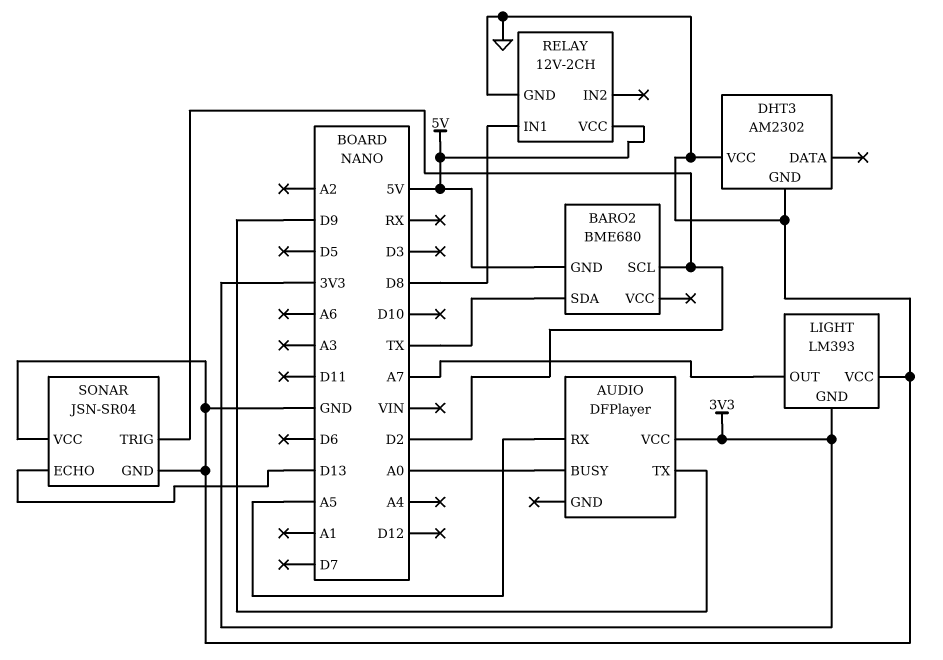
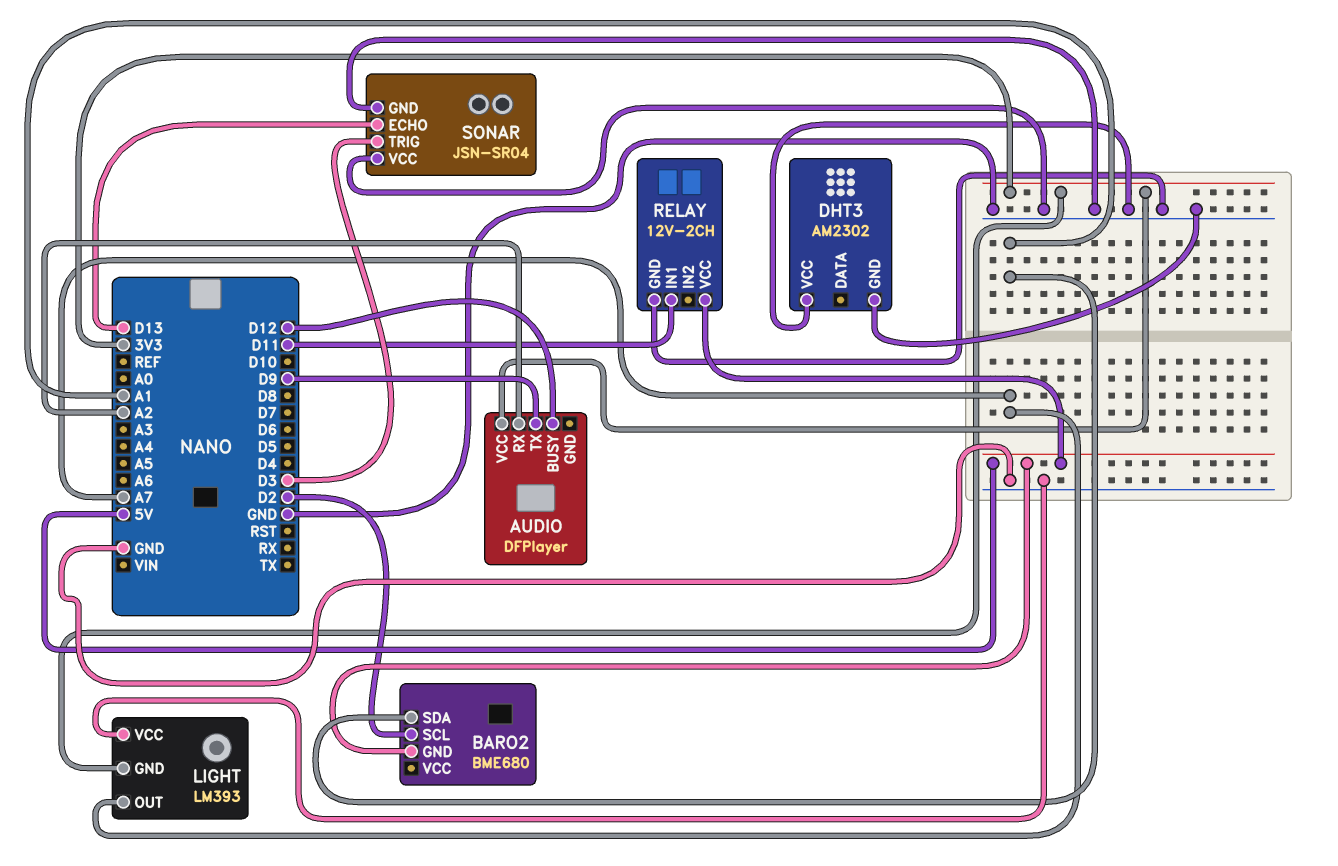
AUDIO pin BUSY: A0 -> D12
AUDIO pin RX: A5 -> A2
BARO2 pin SDA: TX -> A1
RELAY pin IN1: D8 -> D11
SONAR pin TRIG: D2 -> D3

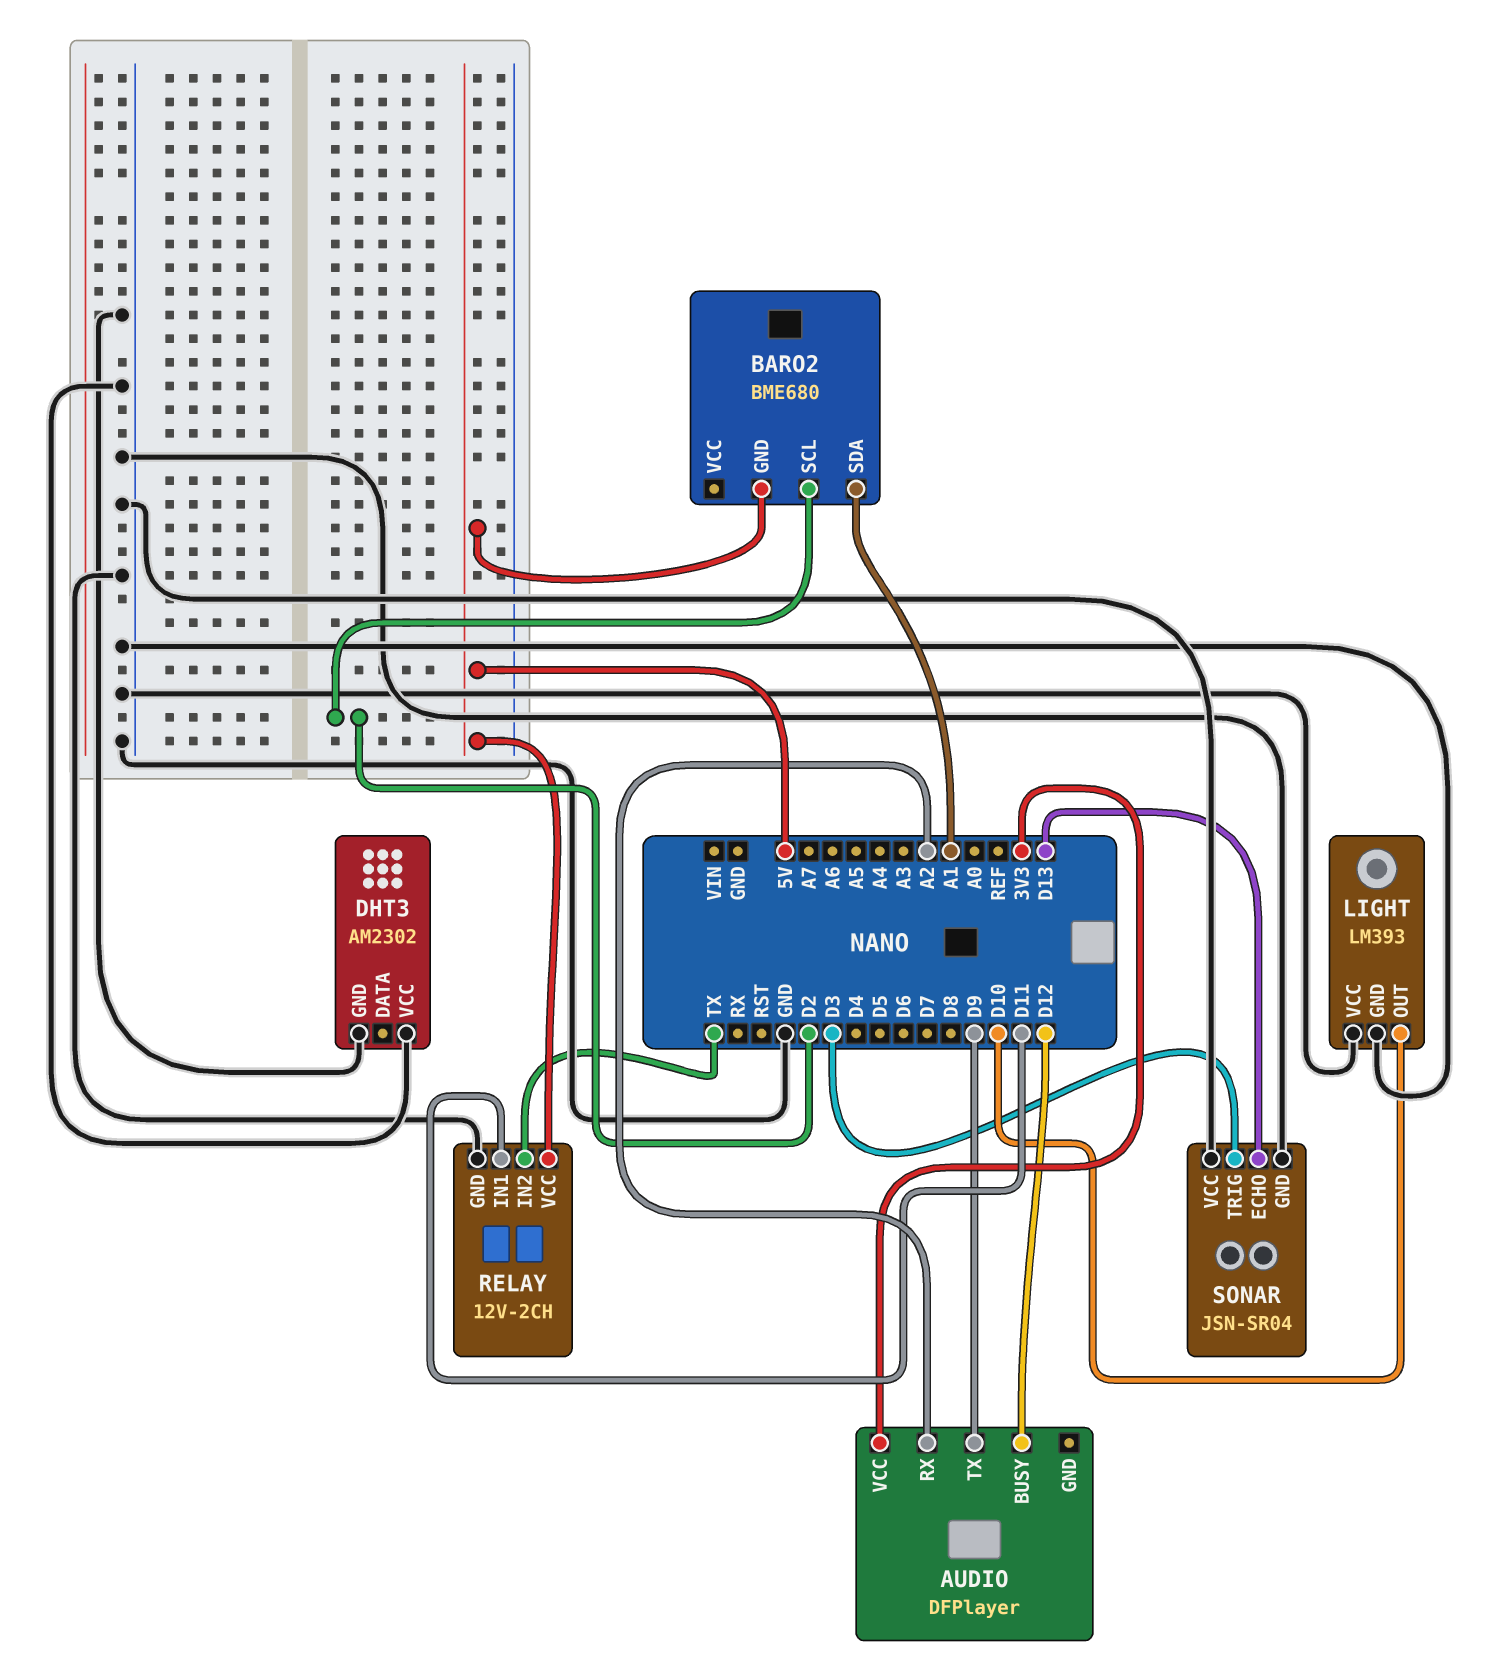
LIGHT pin GND: 3V3 -> GND
LIGHT pin OUT: A7 -> D10
RELAY pin IN2: none -> TX

